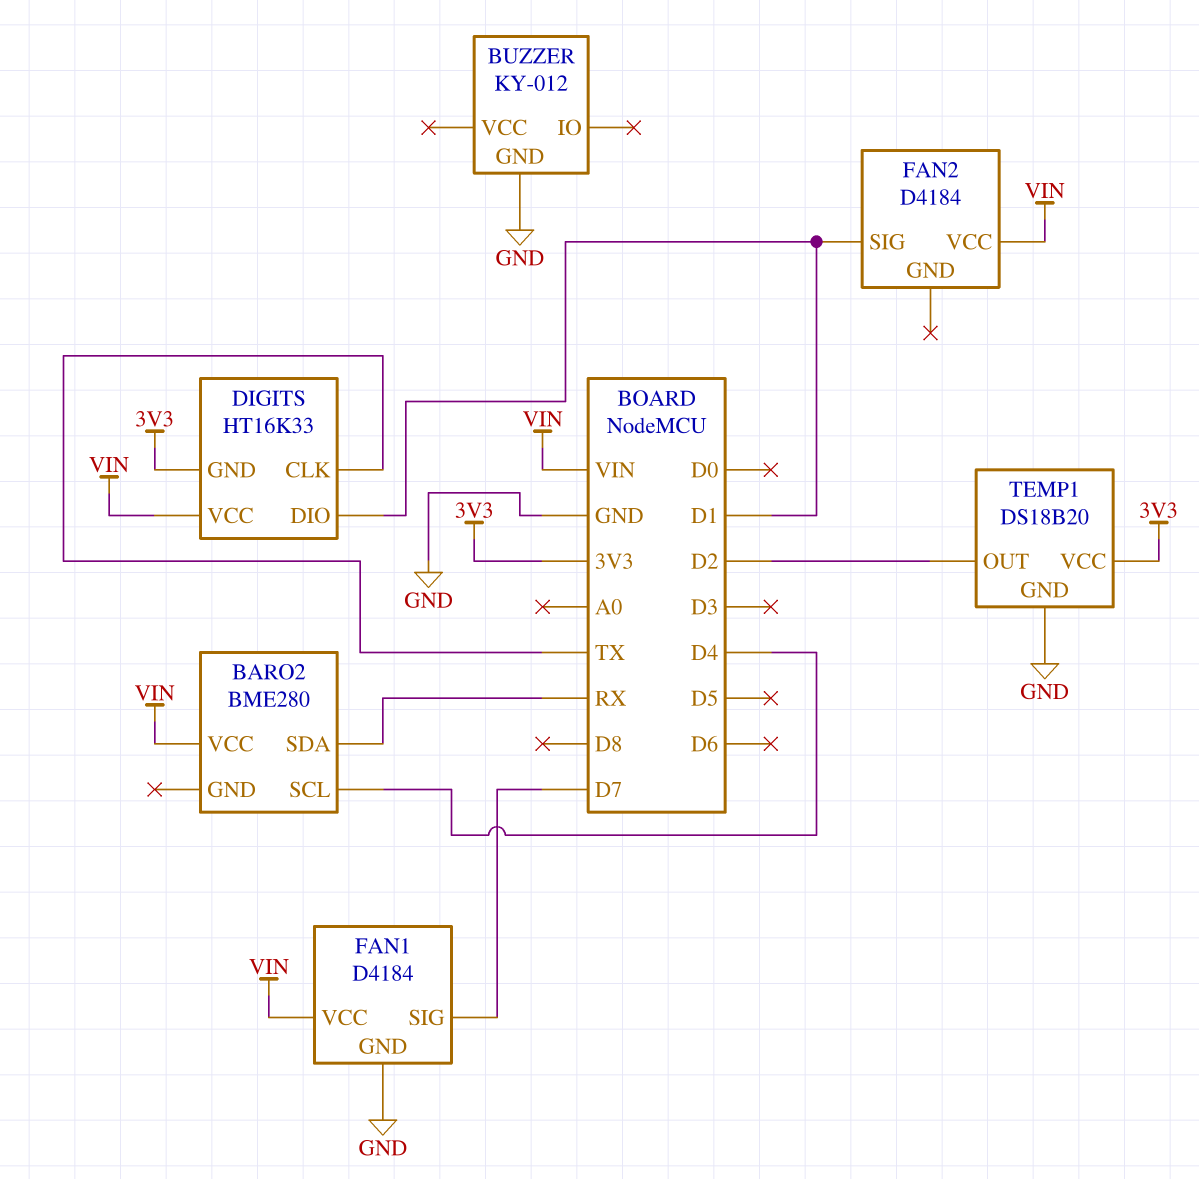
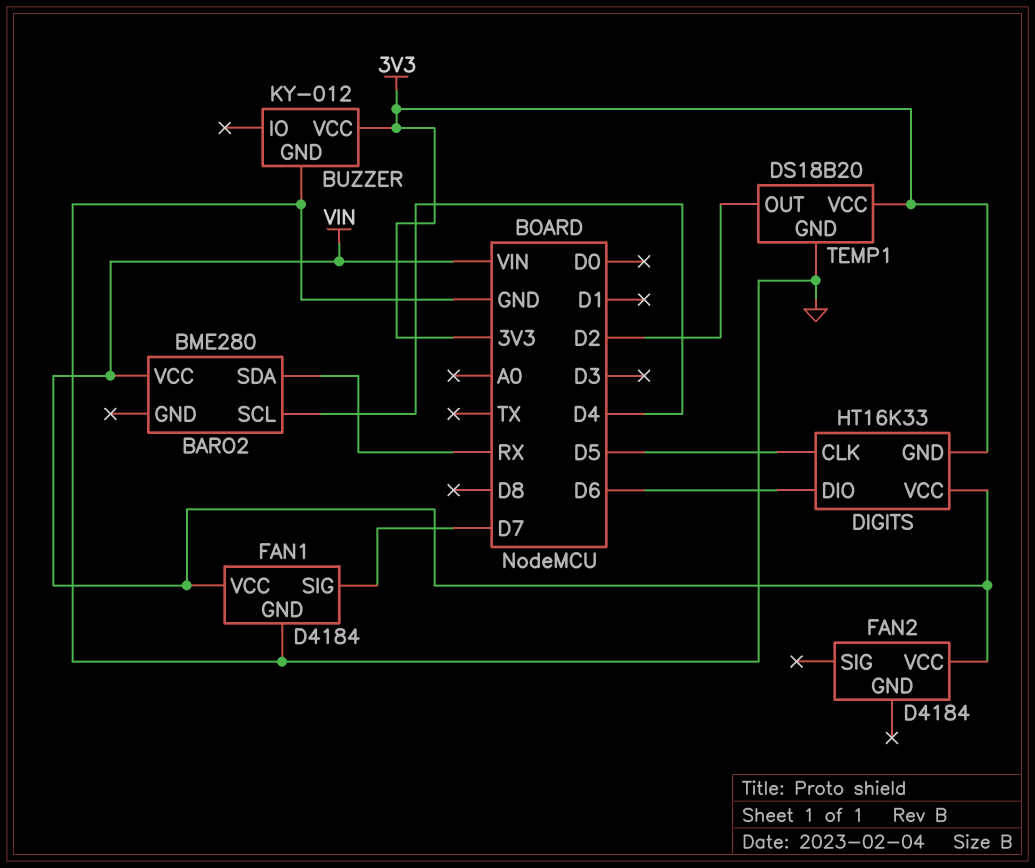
BUZZER pin VCC: none -> 3V3
DIGITS pin CLK: TX -> D5
DIGITS pin DIO: D1 -> D6
FAN2 pin SIG: D1 -> none

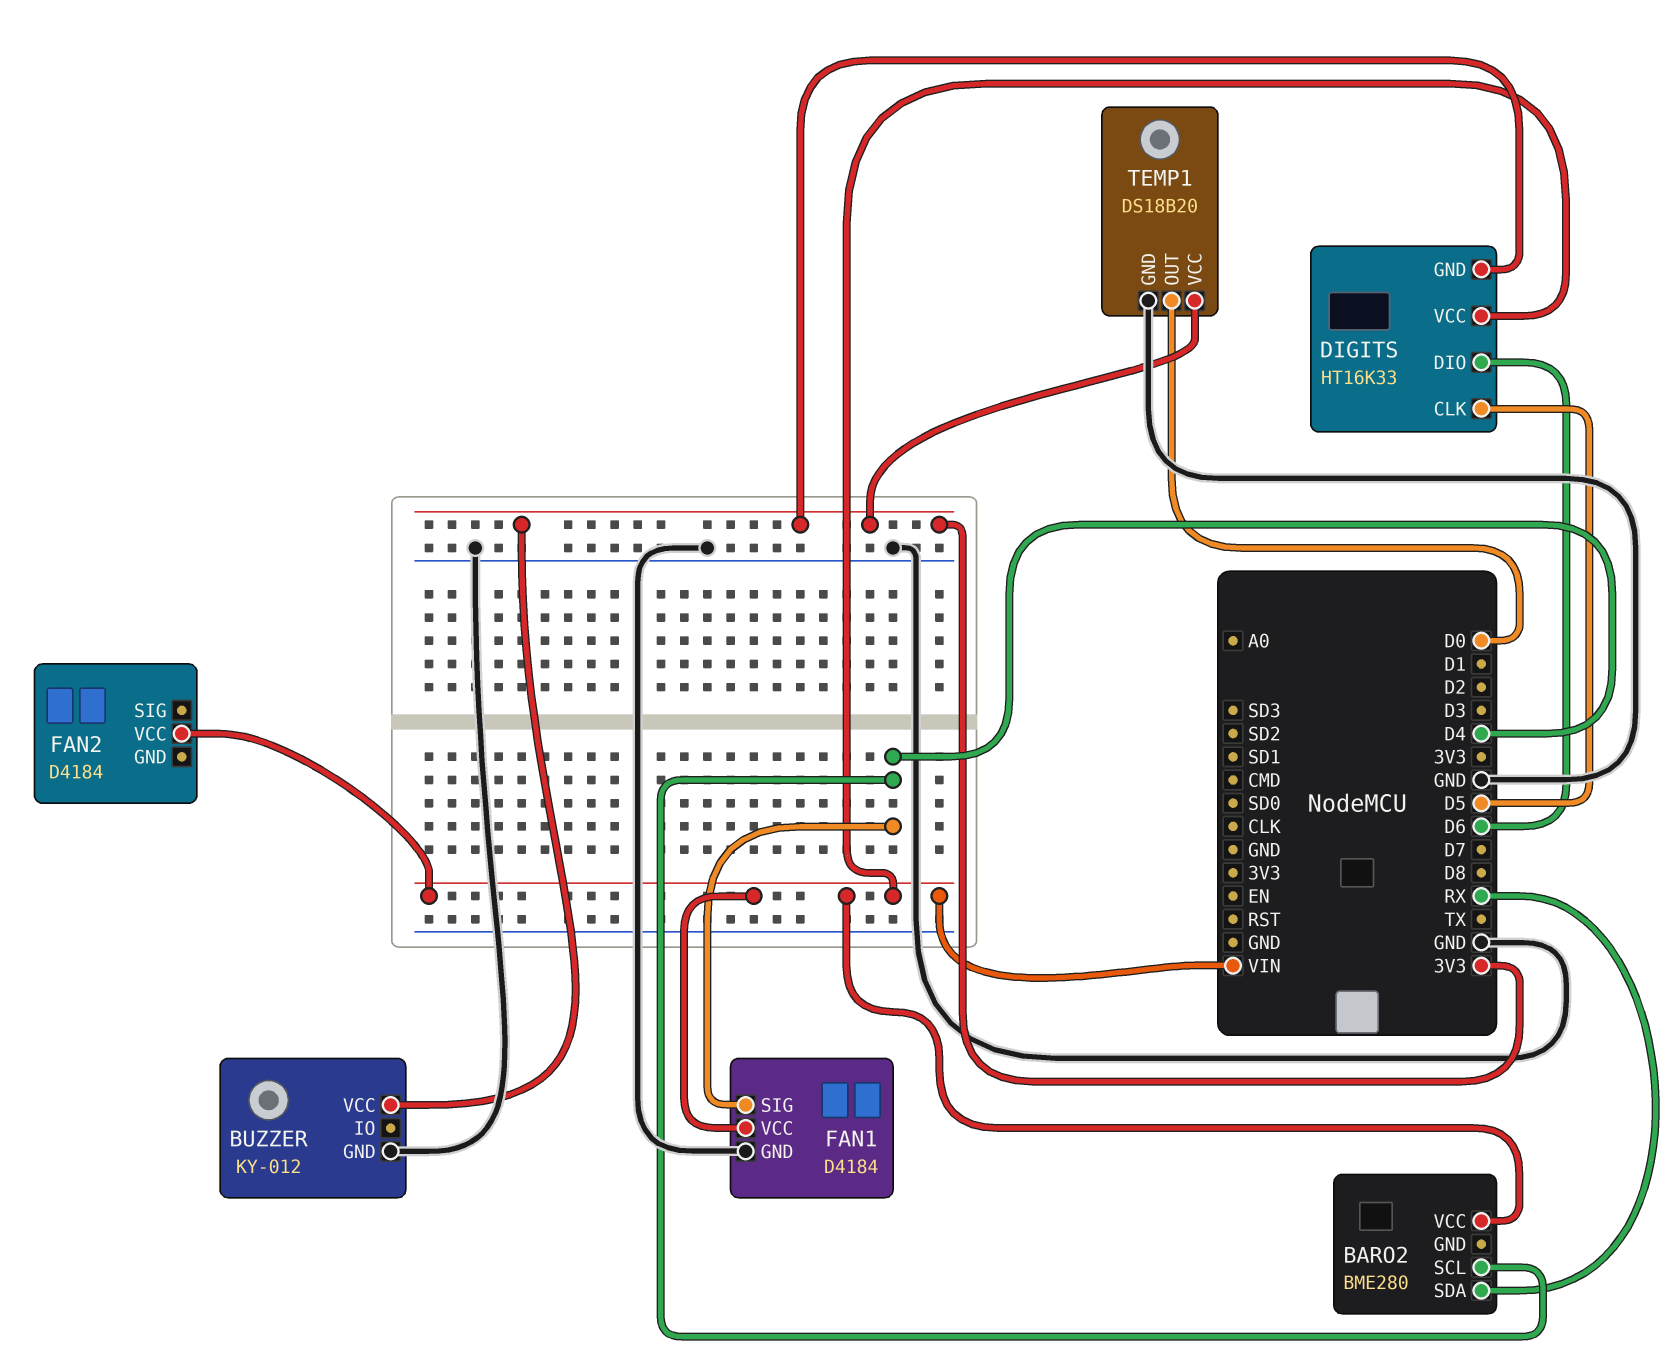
FAN1 pin SIG: D7 -> D4
TEMP1 pin OUT: D2 -> D0

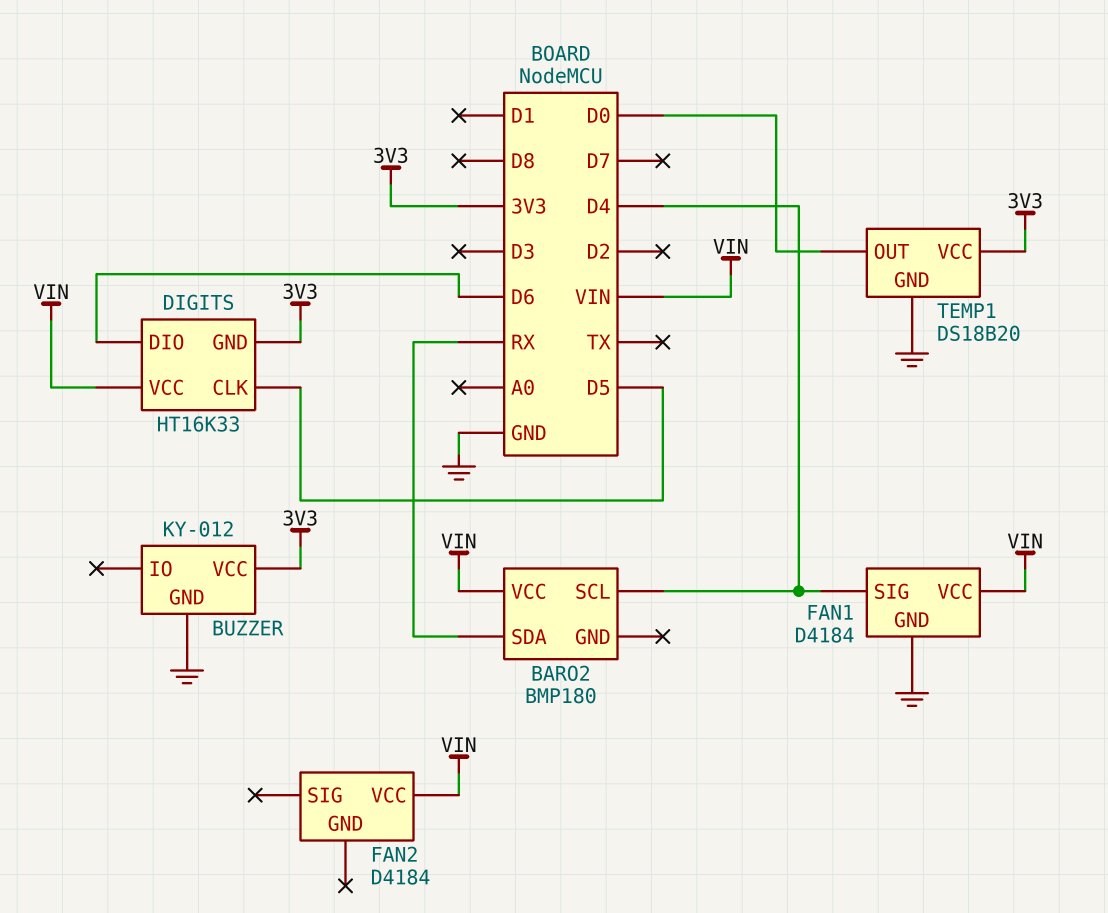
BARO2: BME280 -> BMP180

